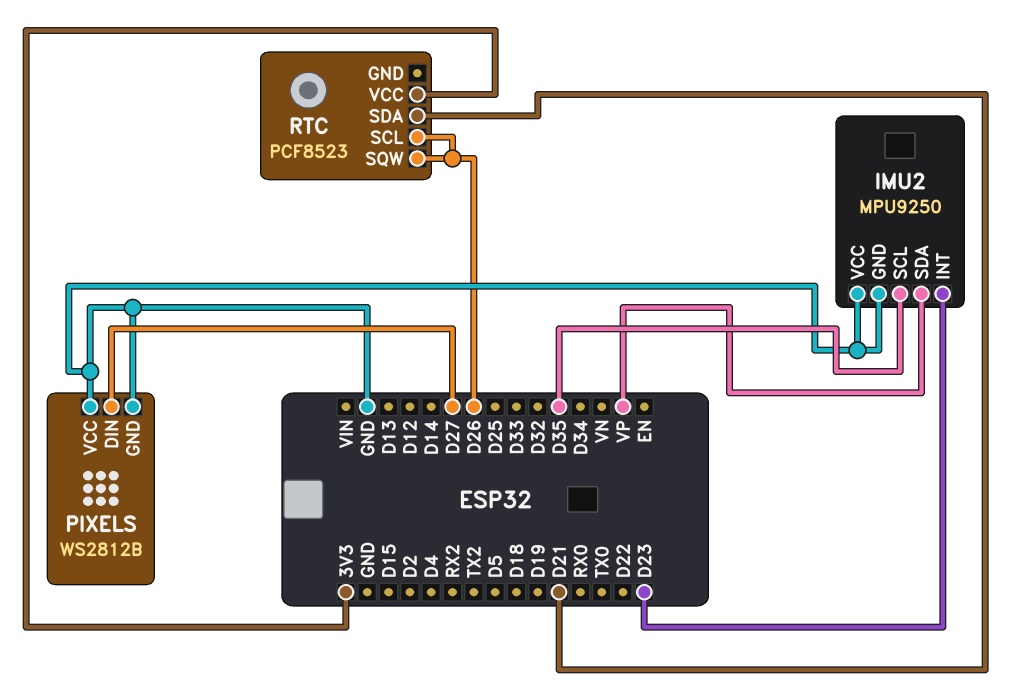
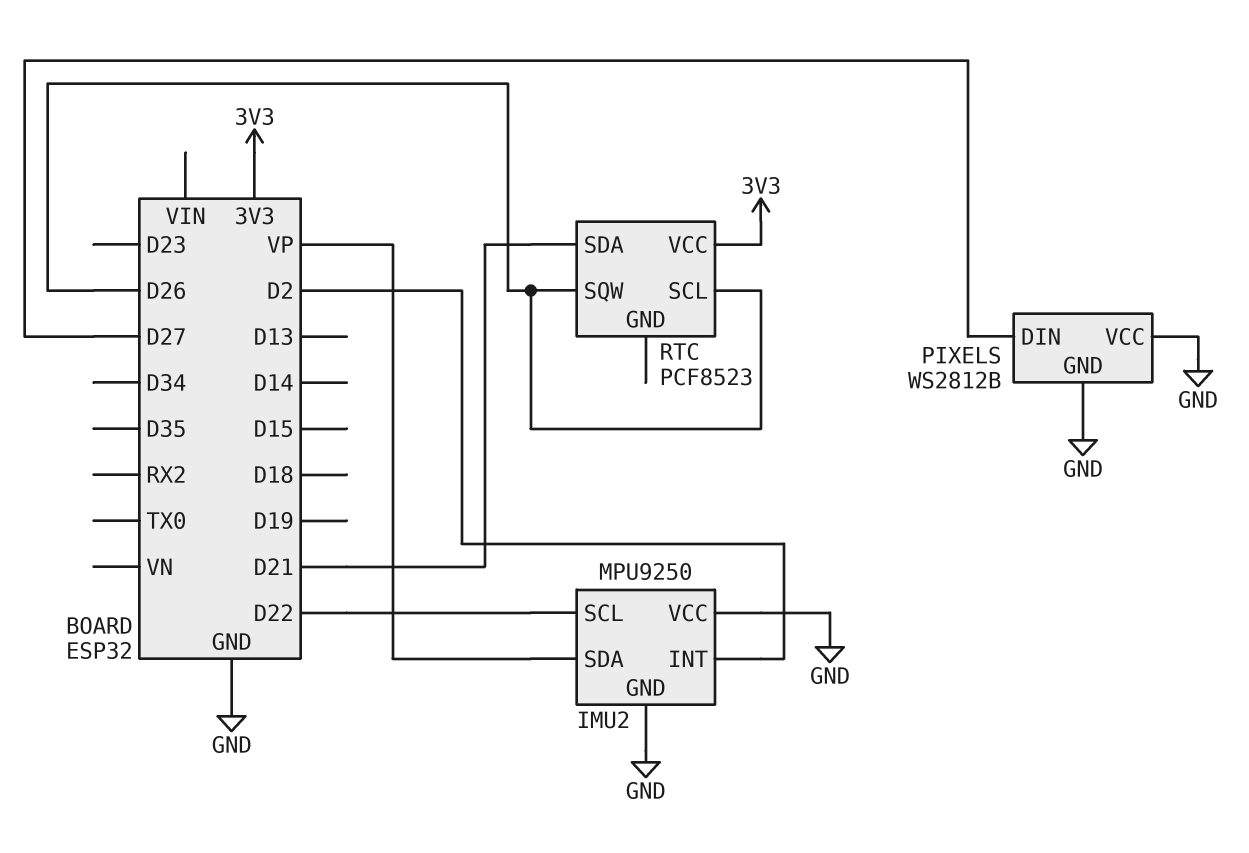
IMU2 pin INT: D23 -> D2
IMU2 pin SCL: D35 -> D22

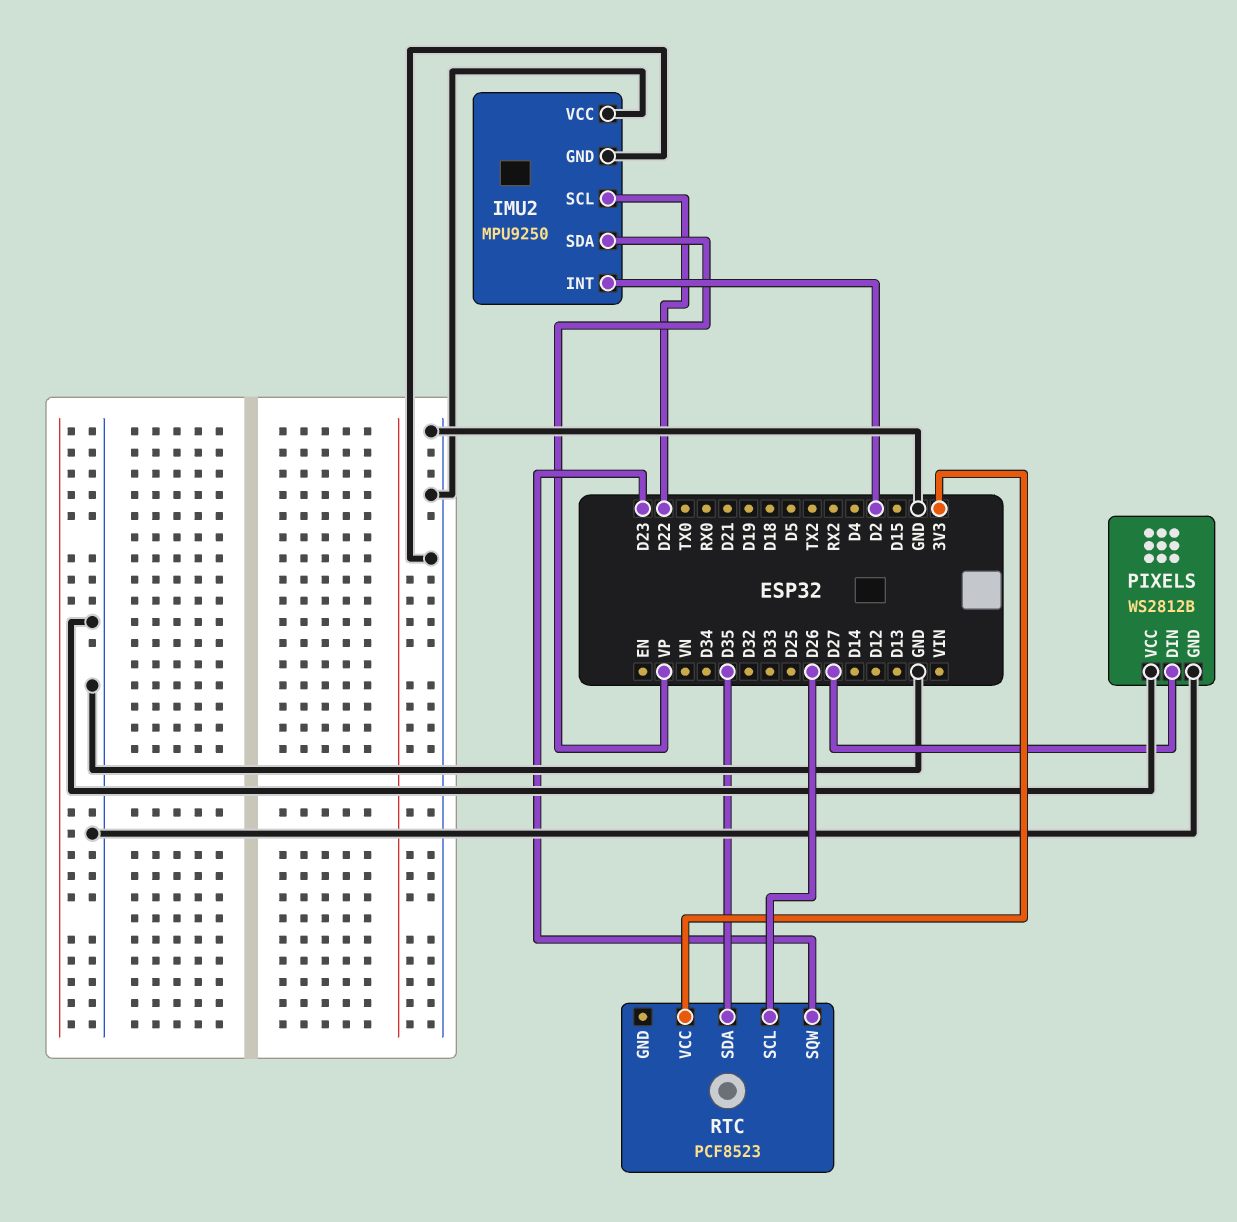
RTC pin SDA: D21 -> D35
RTC pin SQW: D26 -> D23

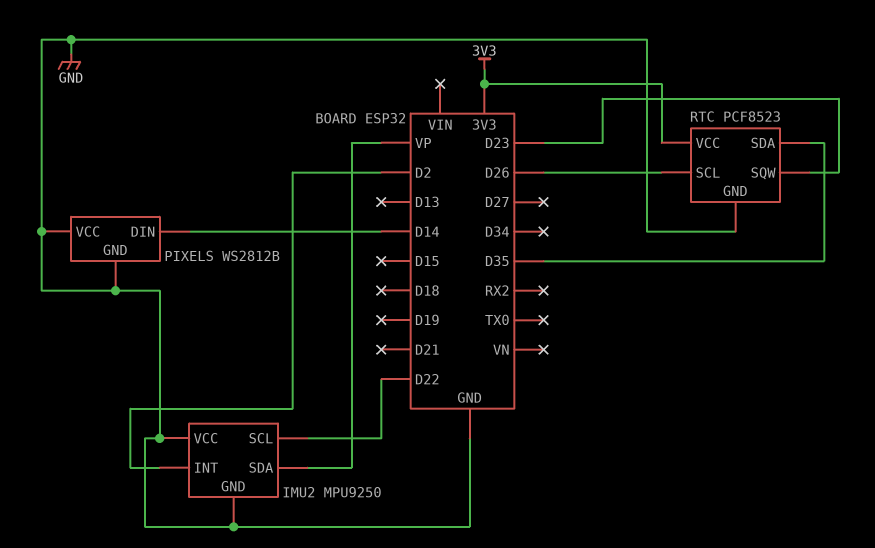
PIXELS pin DIN: D27 -> D14
RTC pin GND: none -> GND

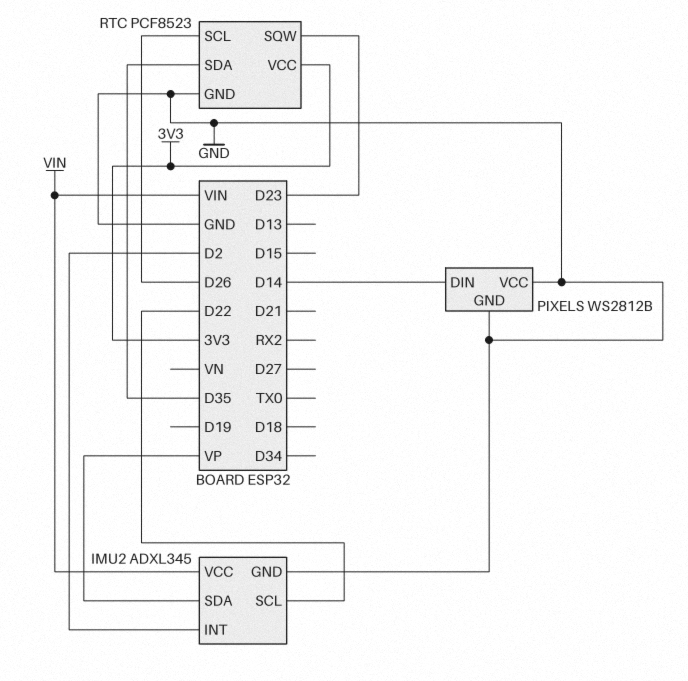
IMU2: MPU9250 -> ADXL345
IMU2 pin VCC: GND -> VIN

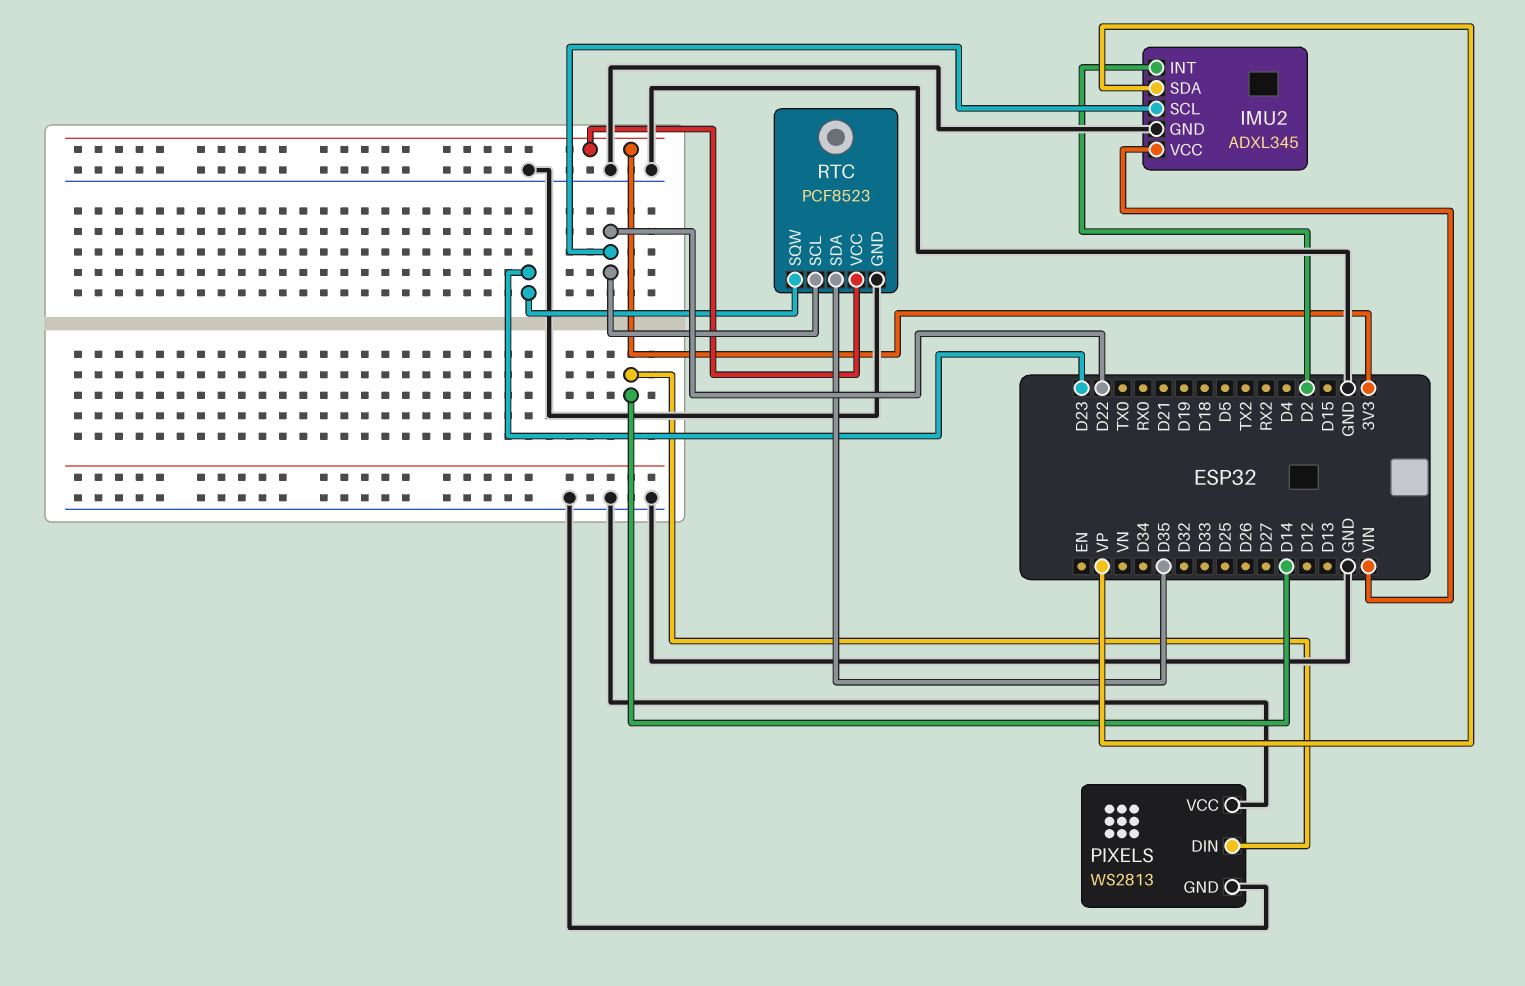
PIXELS: WS2812B -> WS2813
RTC pin SCL: D26 -> D22

